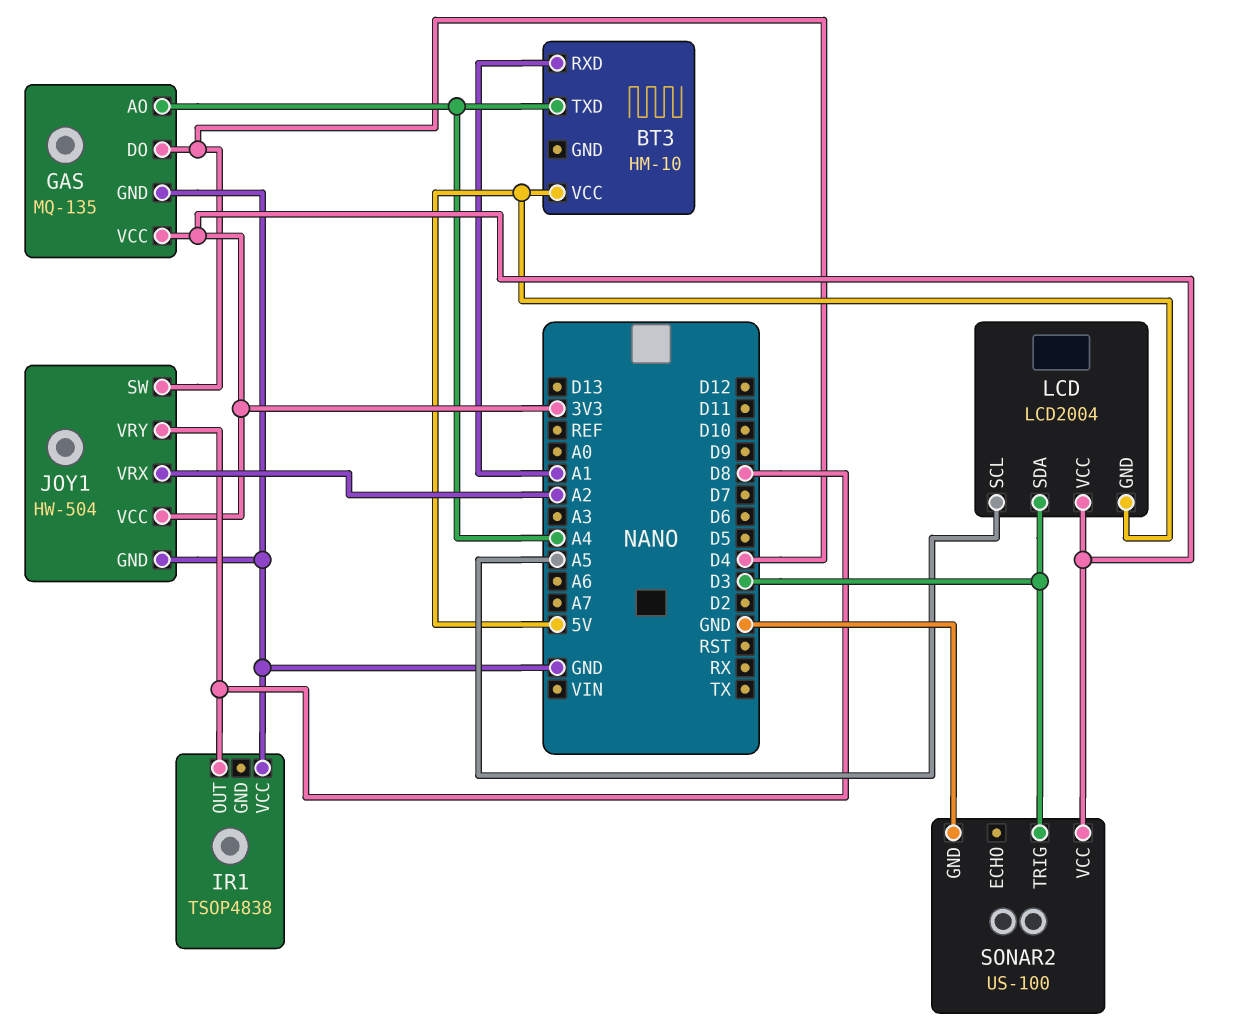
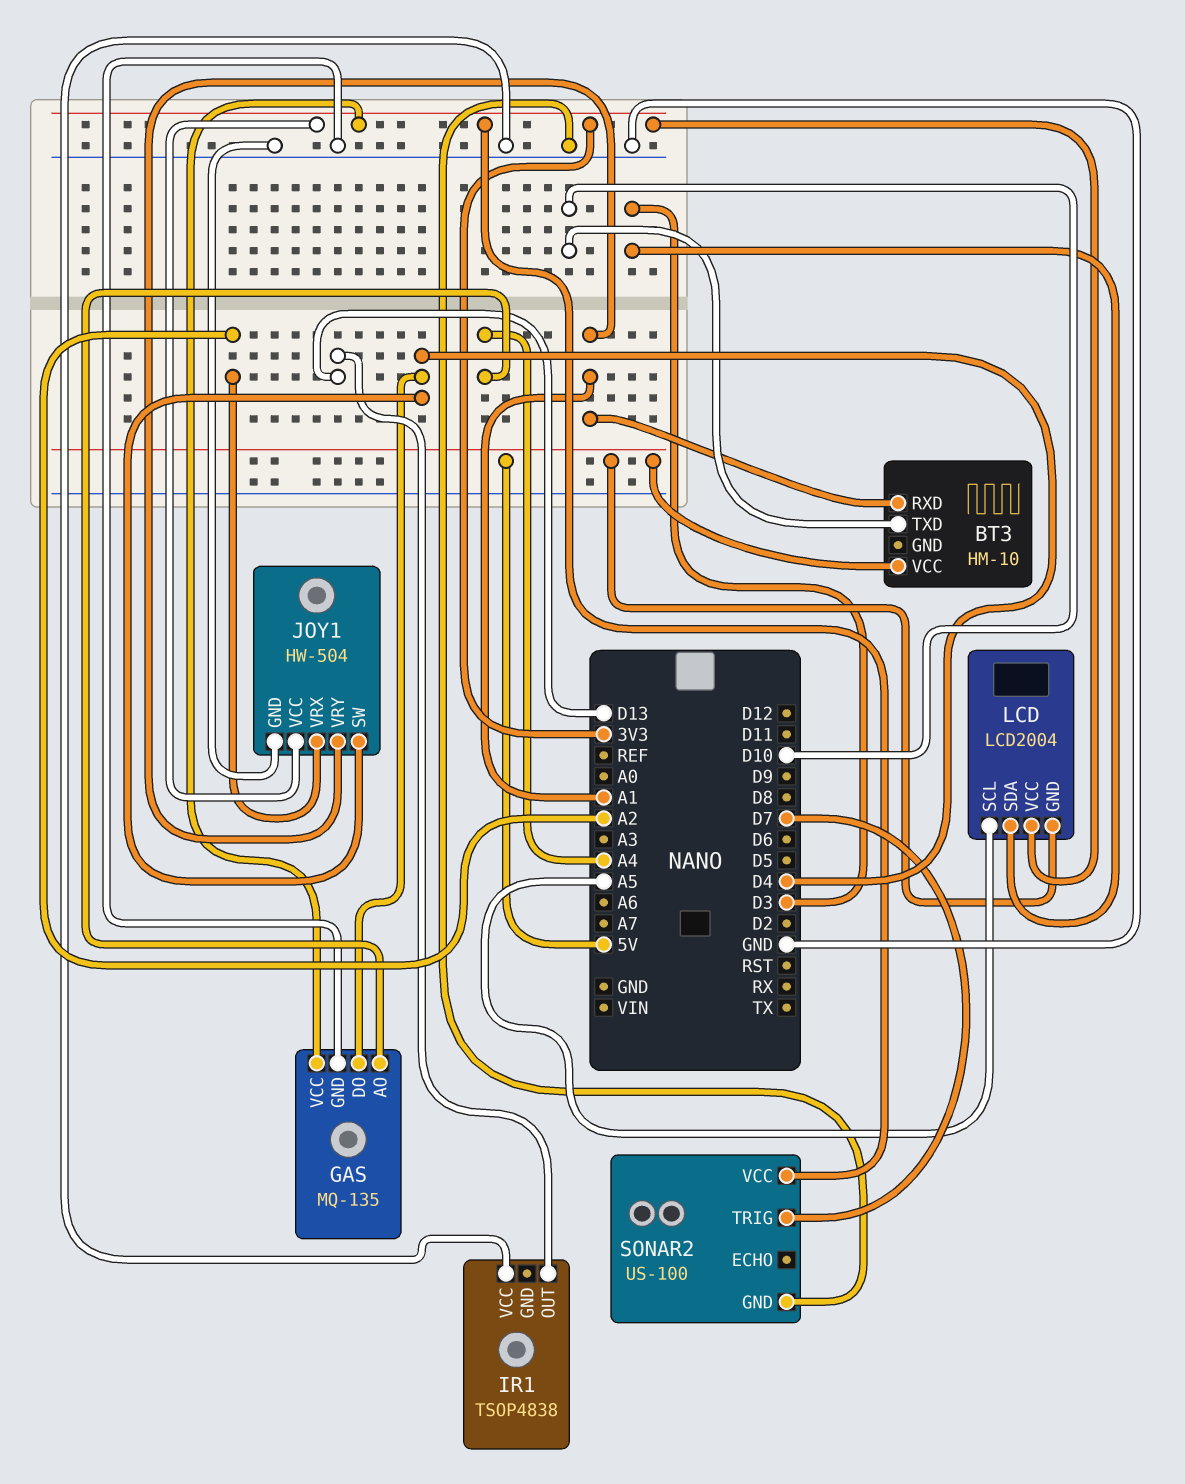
BT3 pin TXD: A4 -> D10
IR1 pin OUT: D8 -> D13
JOY1 pin VRY: D8 -> A1
SONAR2 pin TRIG: D3 -> D7

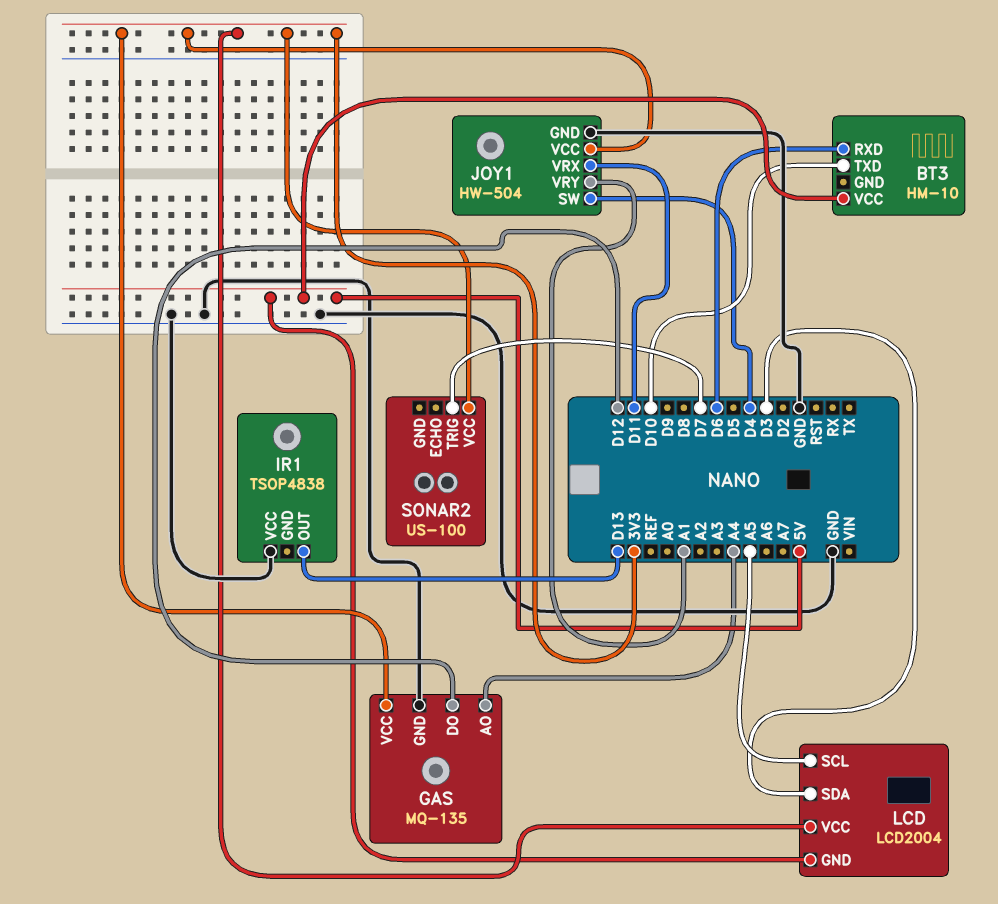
BT3 pin RXD: A1 -> D6
GAS pin DO: D4 -> D12
JOY1 pin VRX: A2 -> D11
SONAR2 pin GND: GND -> none

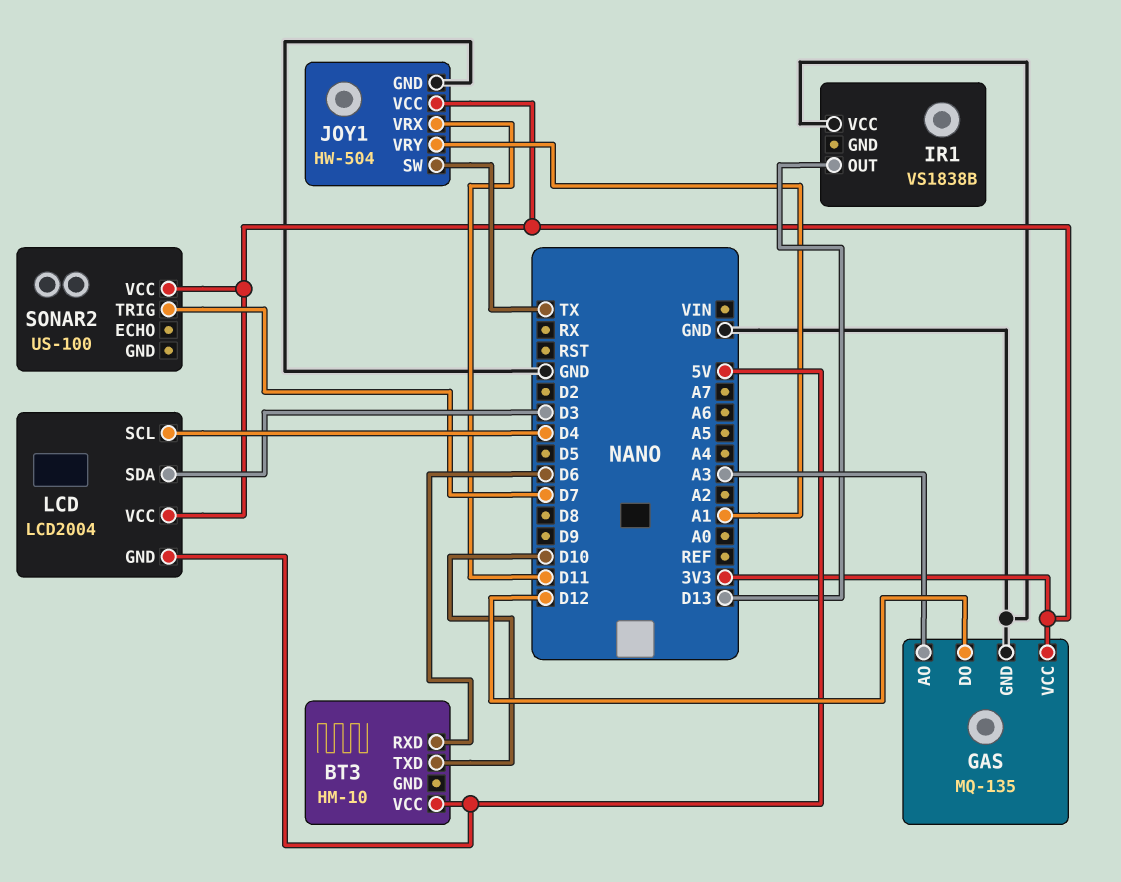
GAS pin AO: A4 -> A3
IR1: TSOP4838 -> VS1838B
JOY1 pin SW: D4 -> TX
LCD pin SCL: A5 -> D4

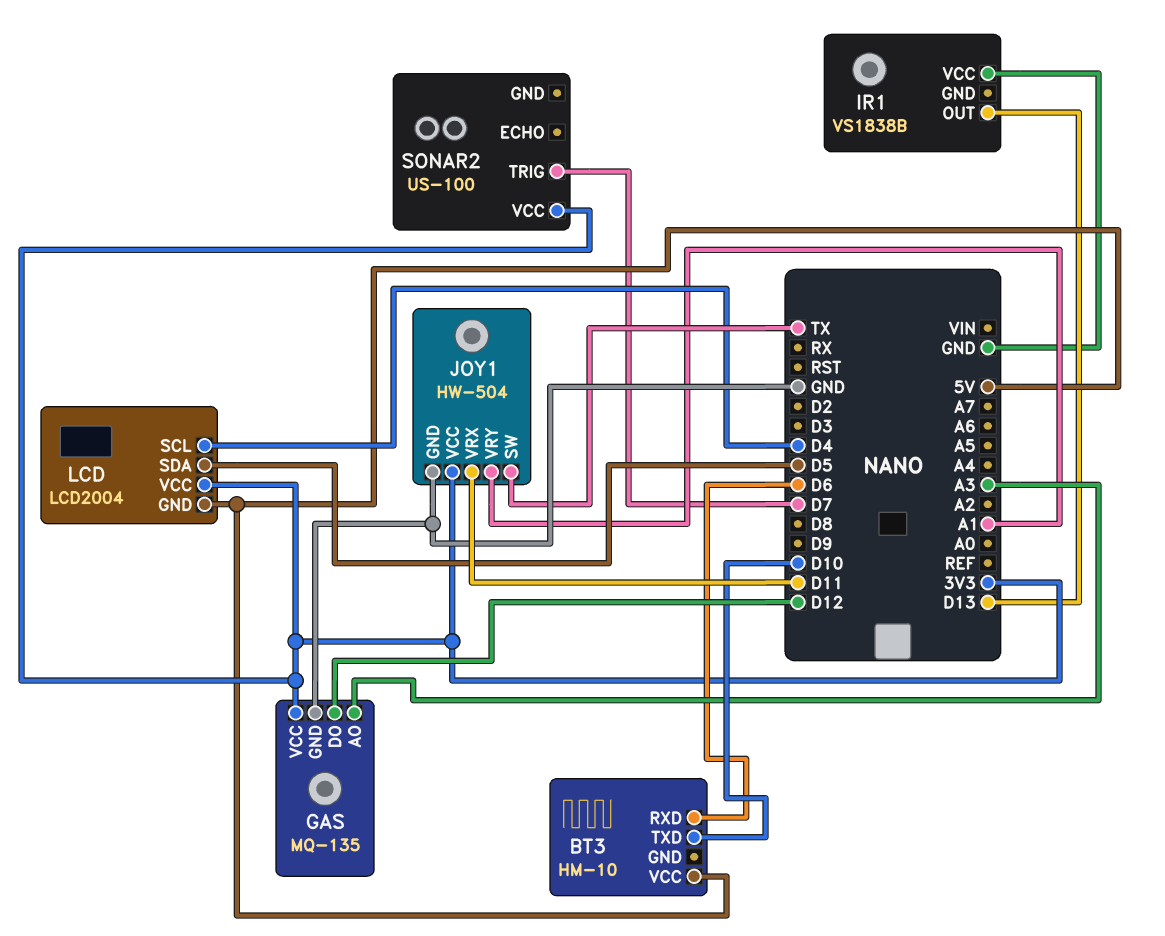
LCD pin SDA: D3 -> D5

